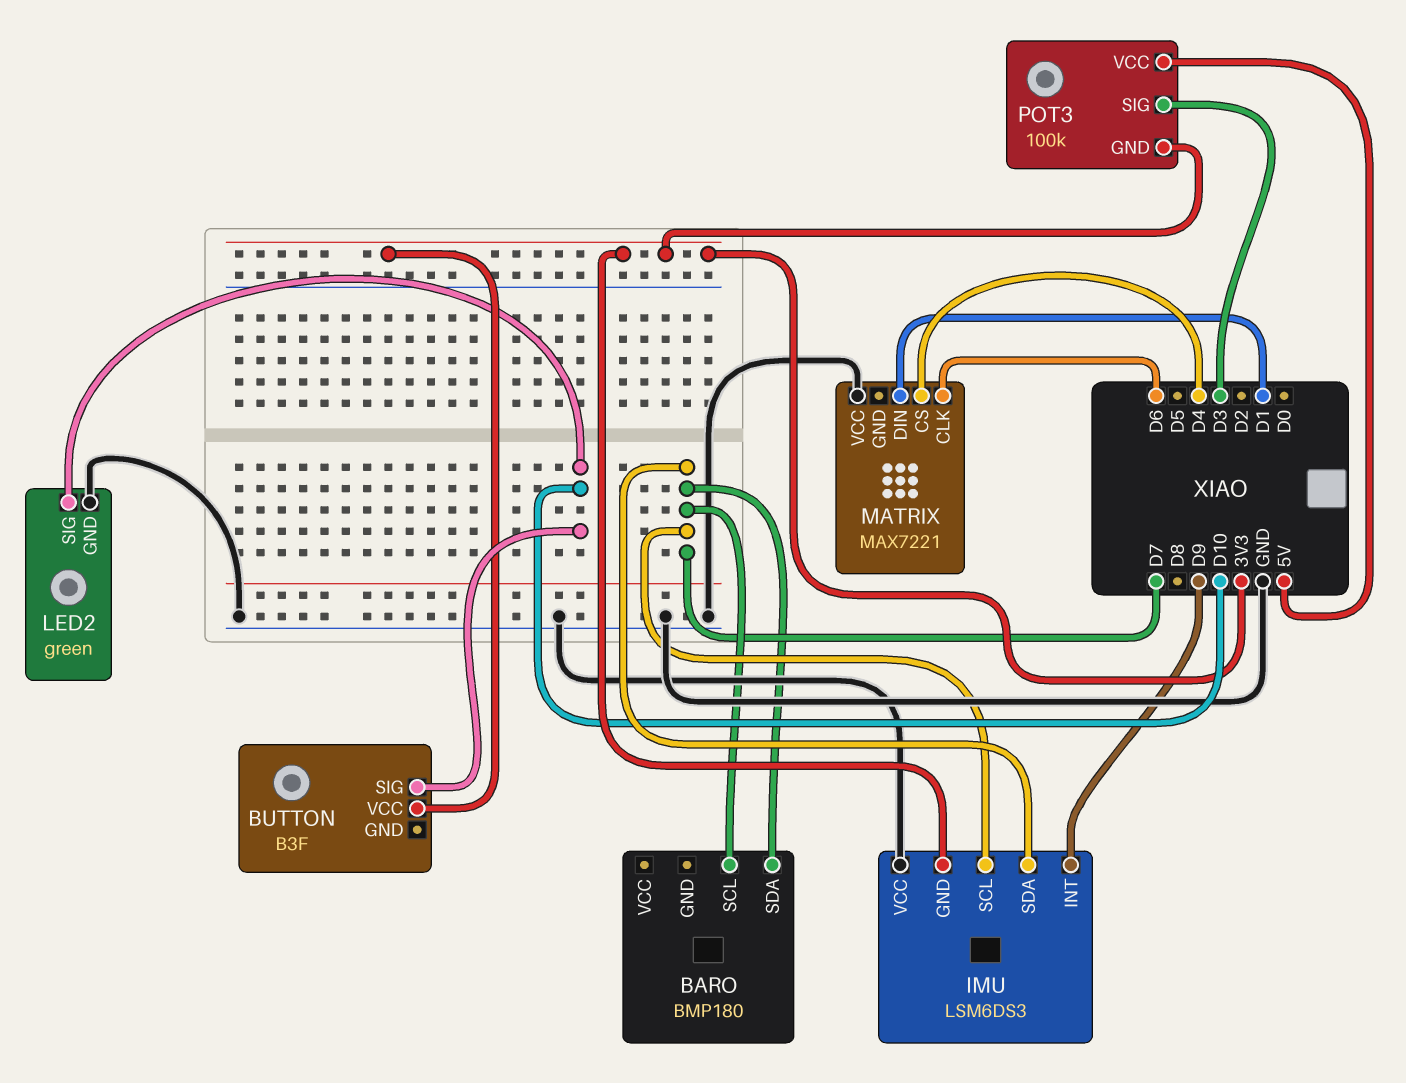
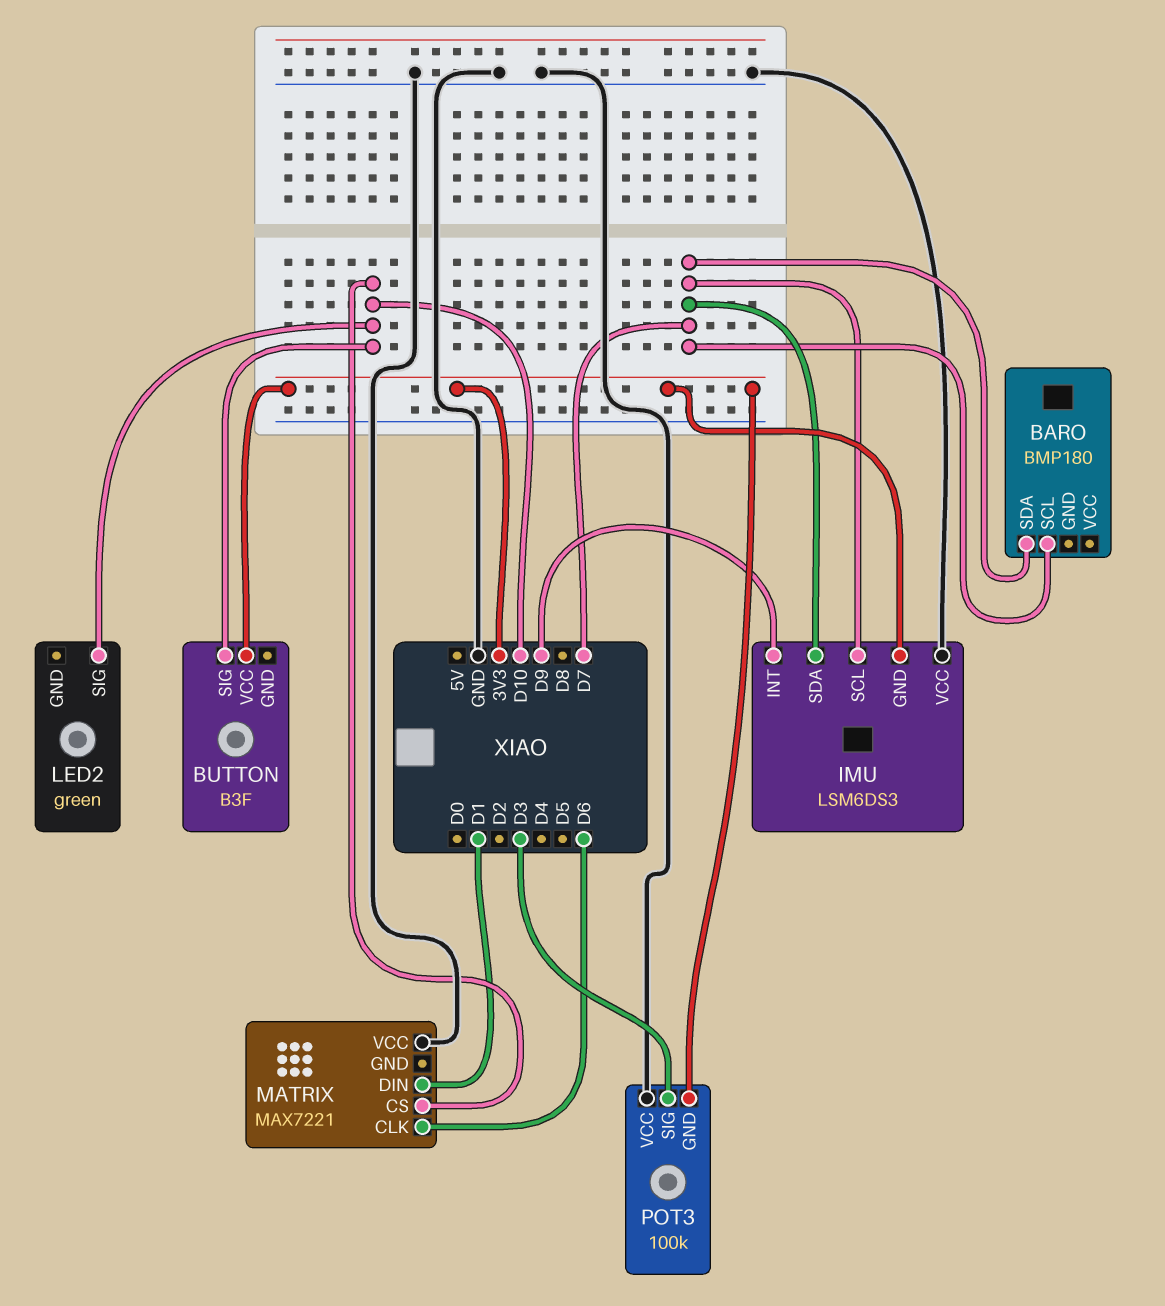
LED2 pin GND: GND -> none
MATRIX pin CS: D4 -> D10
POT3 pin VCC: 5V -> GND

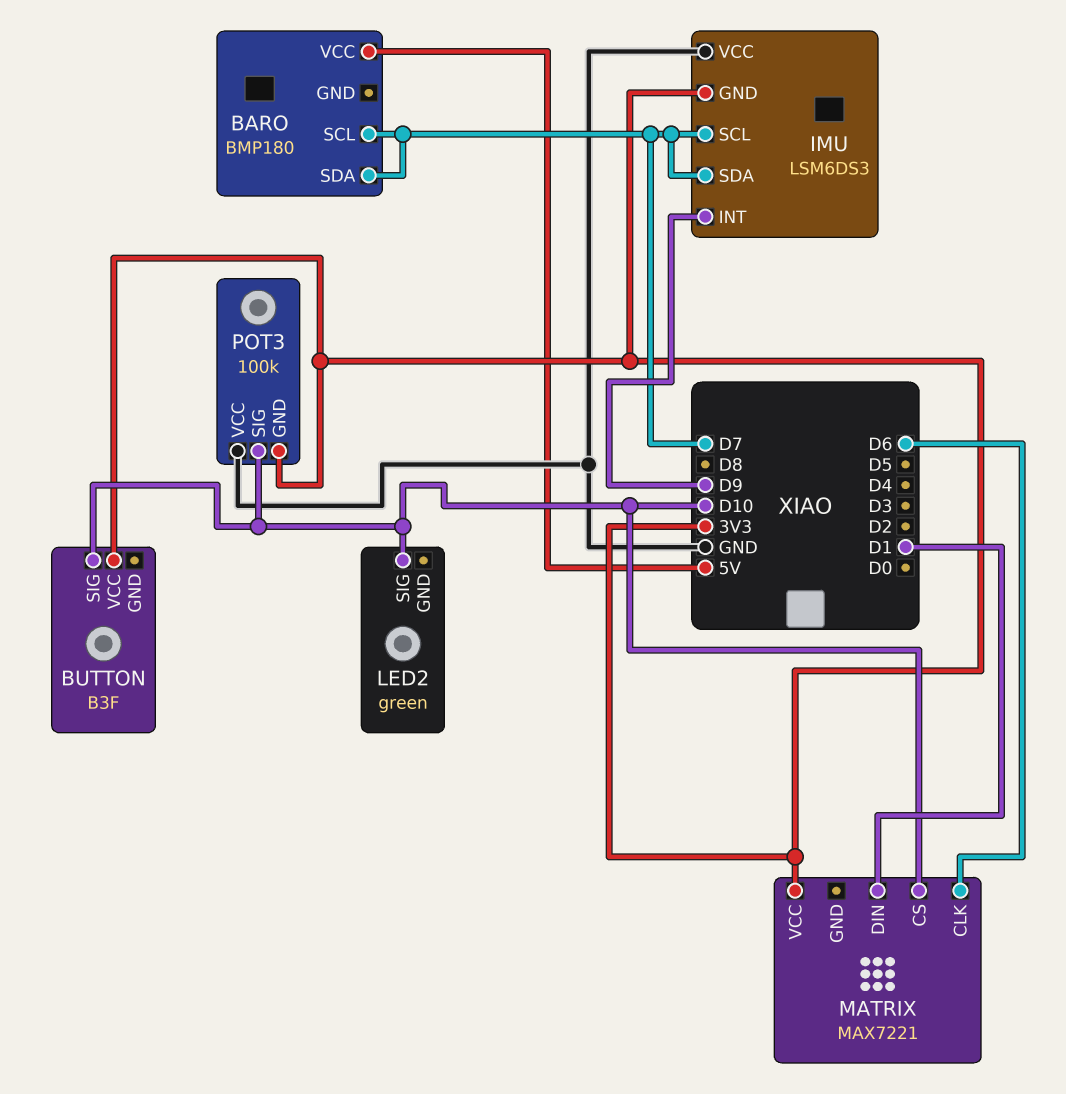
BARO pin VCC: none -> 5V
MATRIX pin VCC: GND -> 3V3
POT3 pin SIG: D3 -> D10

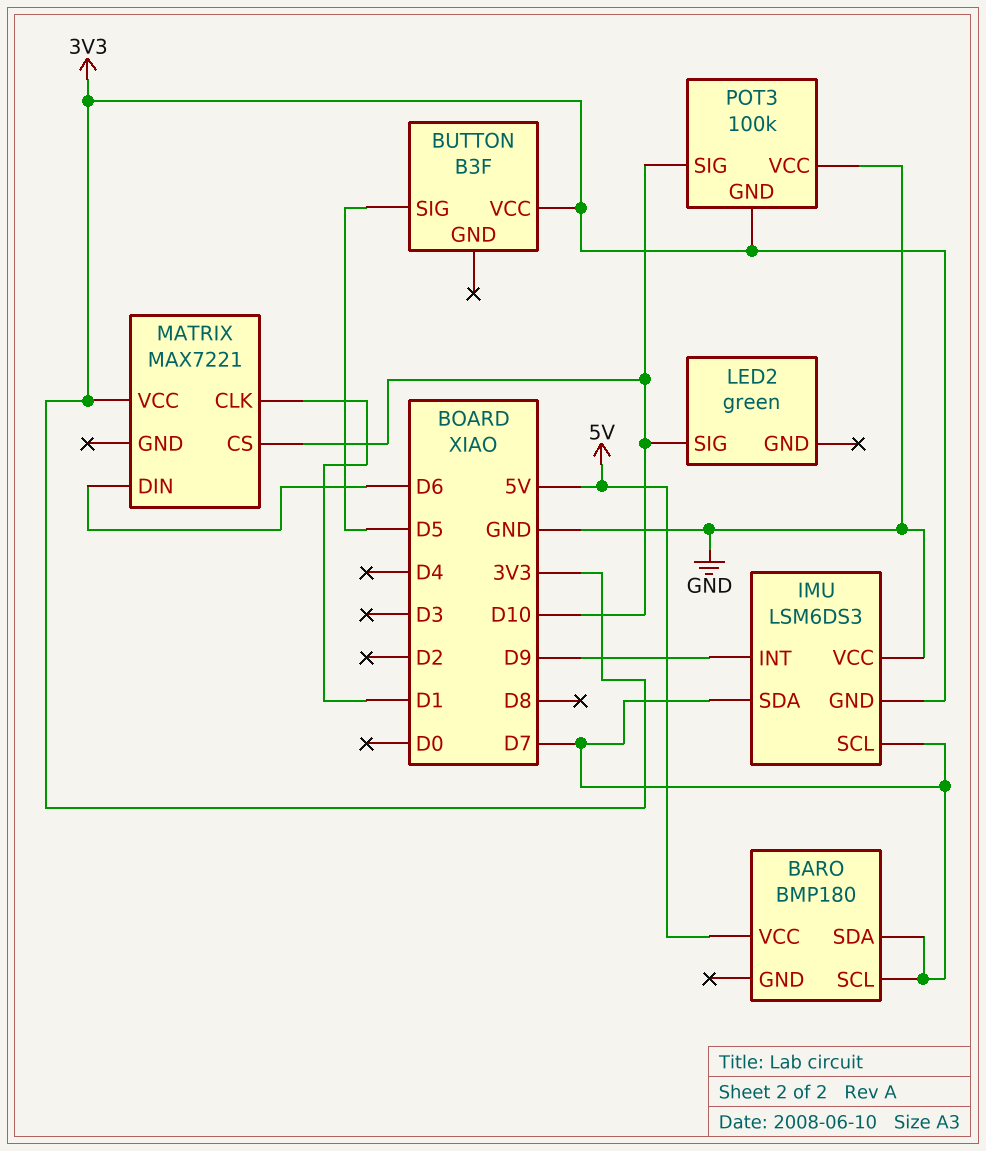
BUTTON pin SIG: D10 -> D5
MATRIX pin CLK: D6 -> D1
MATRIX pin DIN: D1 -> D6

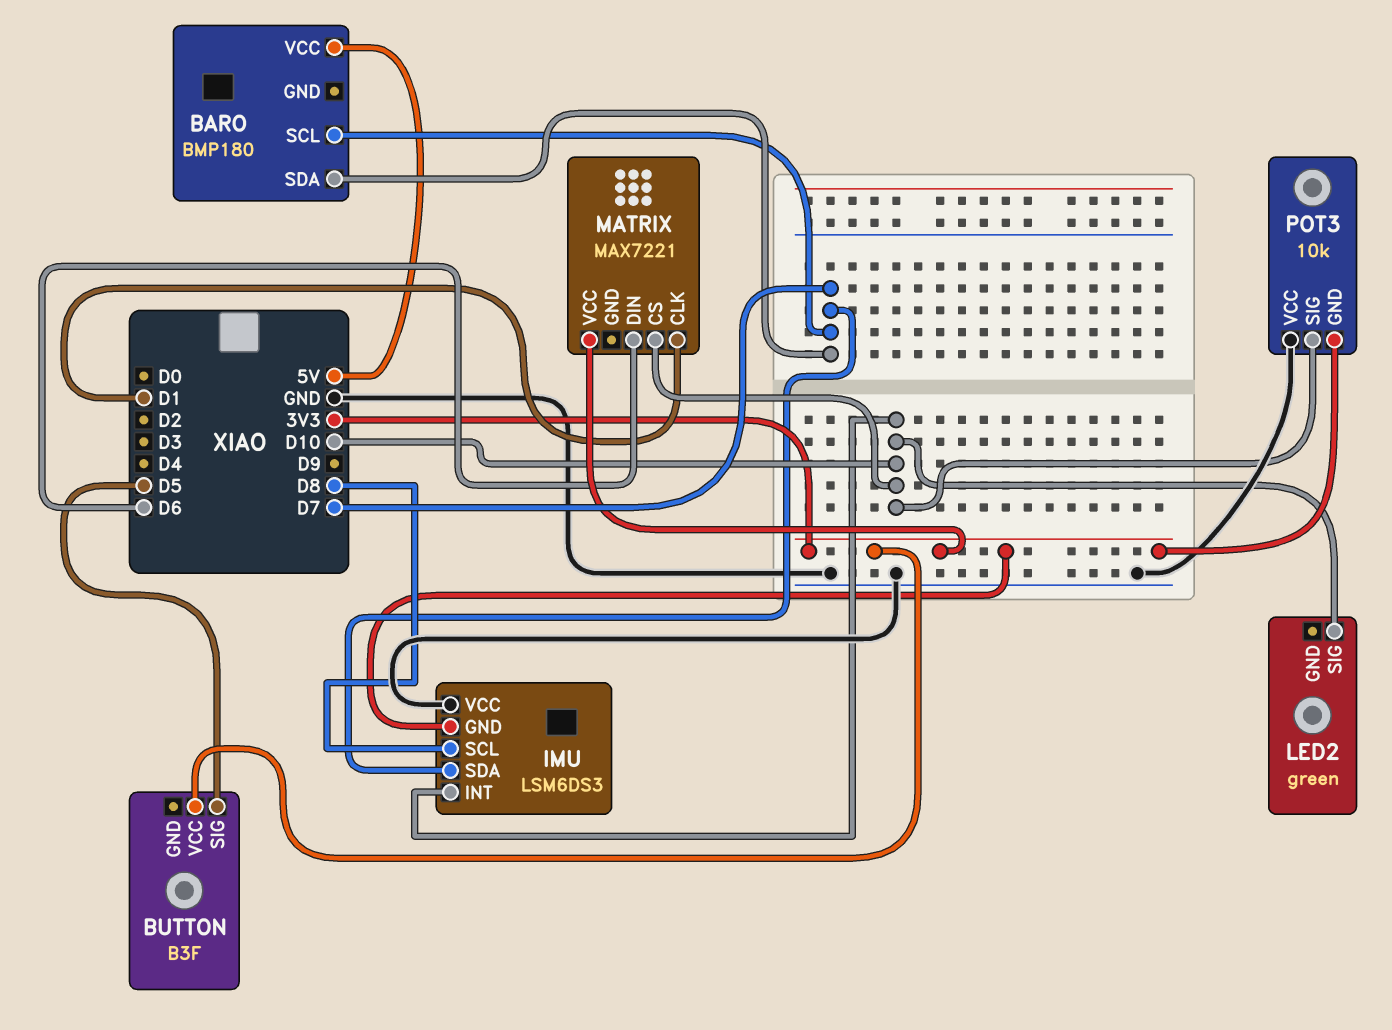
IMU pin INT: D9 -> D10
IMU pin SCL: D7 -> D8
POT3: 100k -> 10k

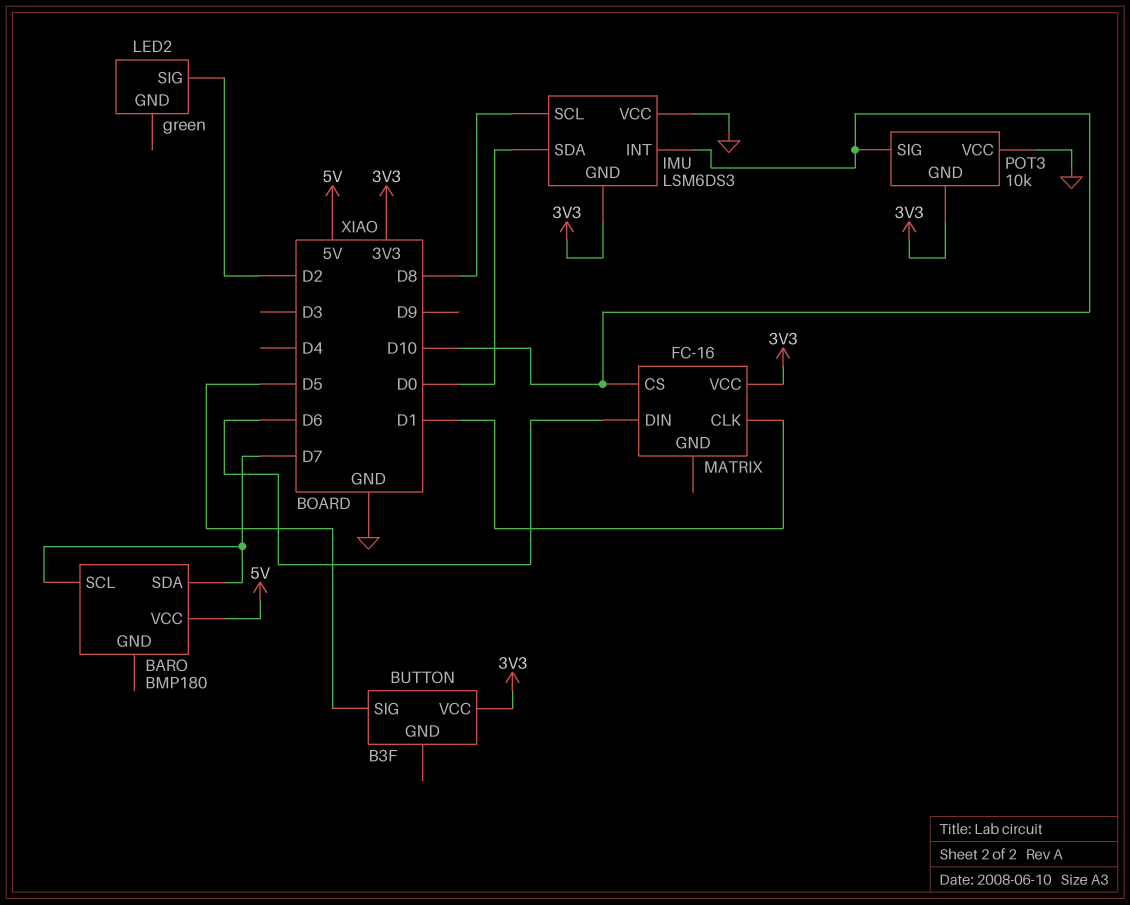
IMU pin SDA: D7 -> D0
LED2 pin SIG: D10 -> D2
MATRIX: MAX7221 -> FC-16

